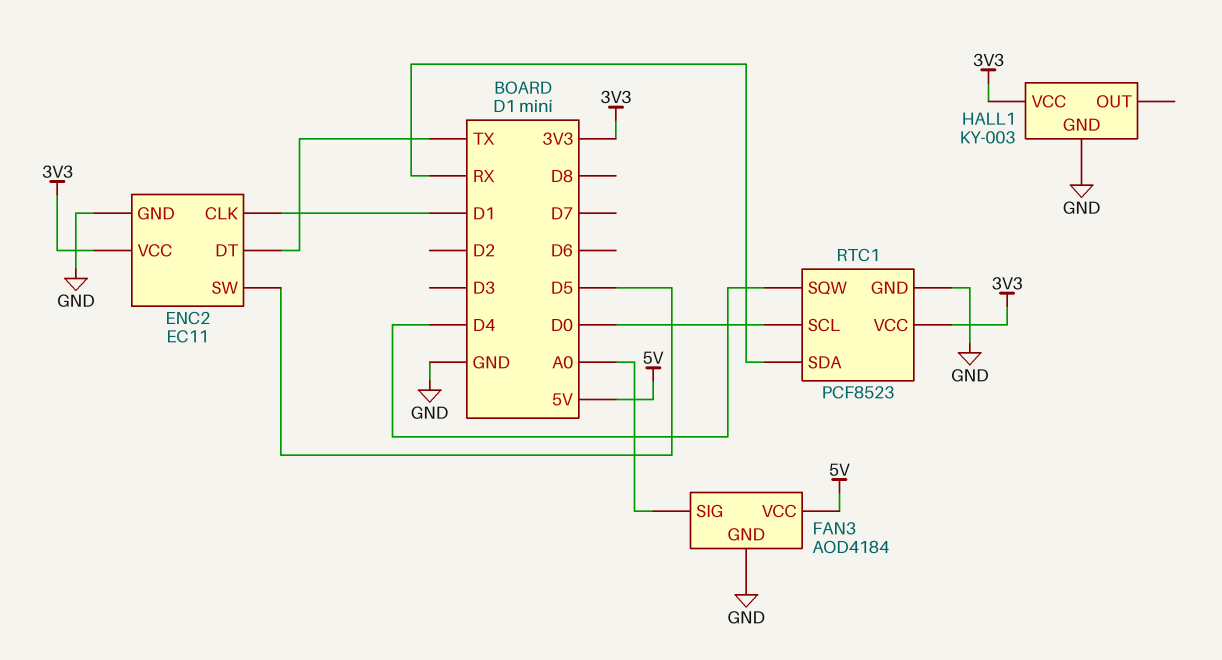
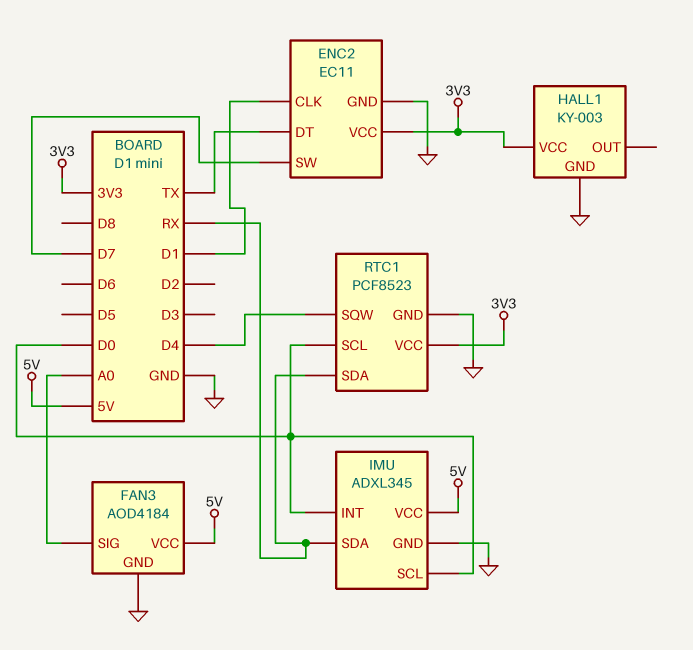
ENC2 pin SW: D5 -> D7
IMU: none -> ADXL345
IMU pin GND: none -> GND
IMU pin INT: none -> D0
IMU pin SCL: none -> D0
IMU pin SDA: none -> RX
IMU pin VCC: none -> 5V

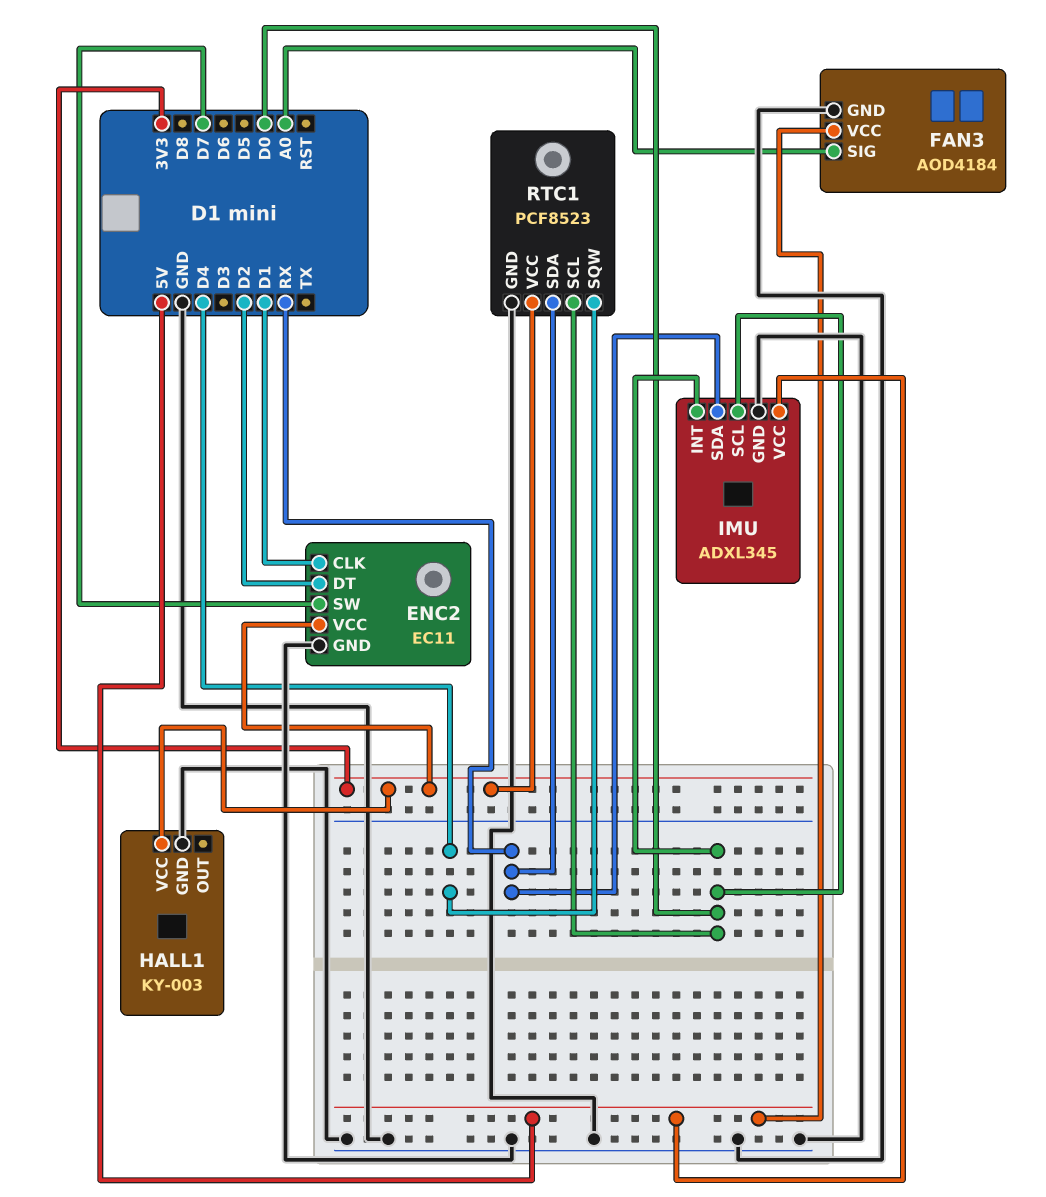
ENC2 pin DT: TX -> D2

